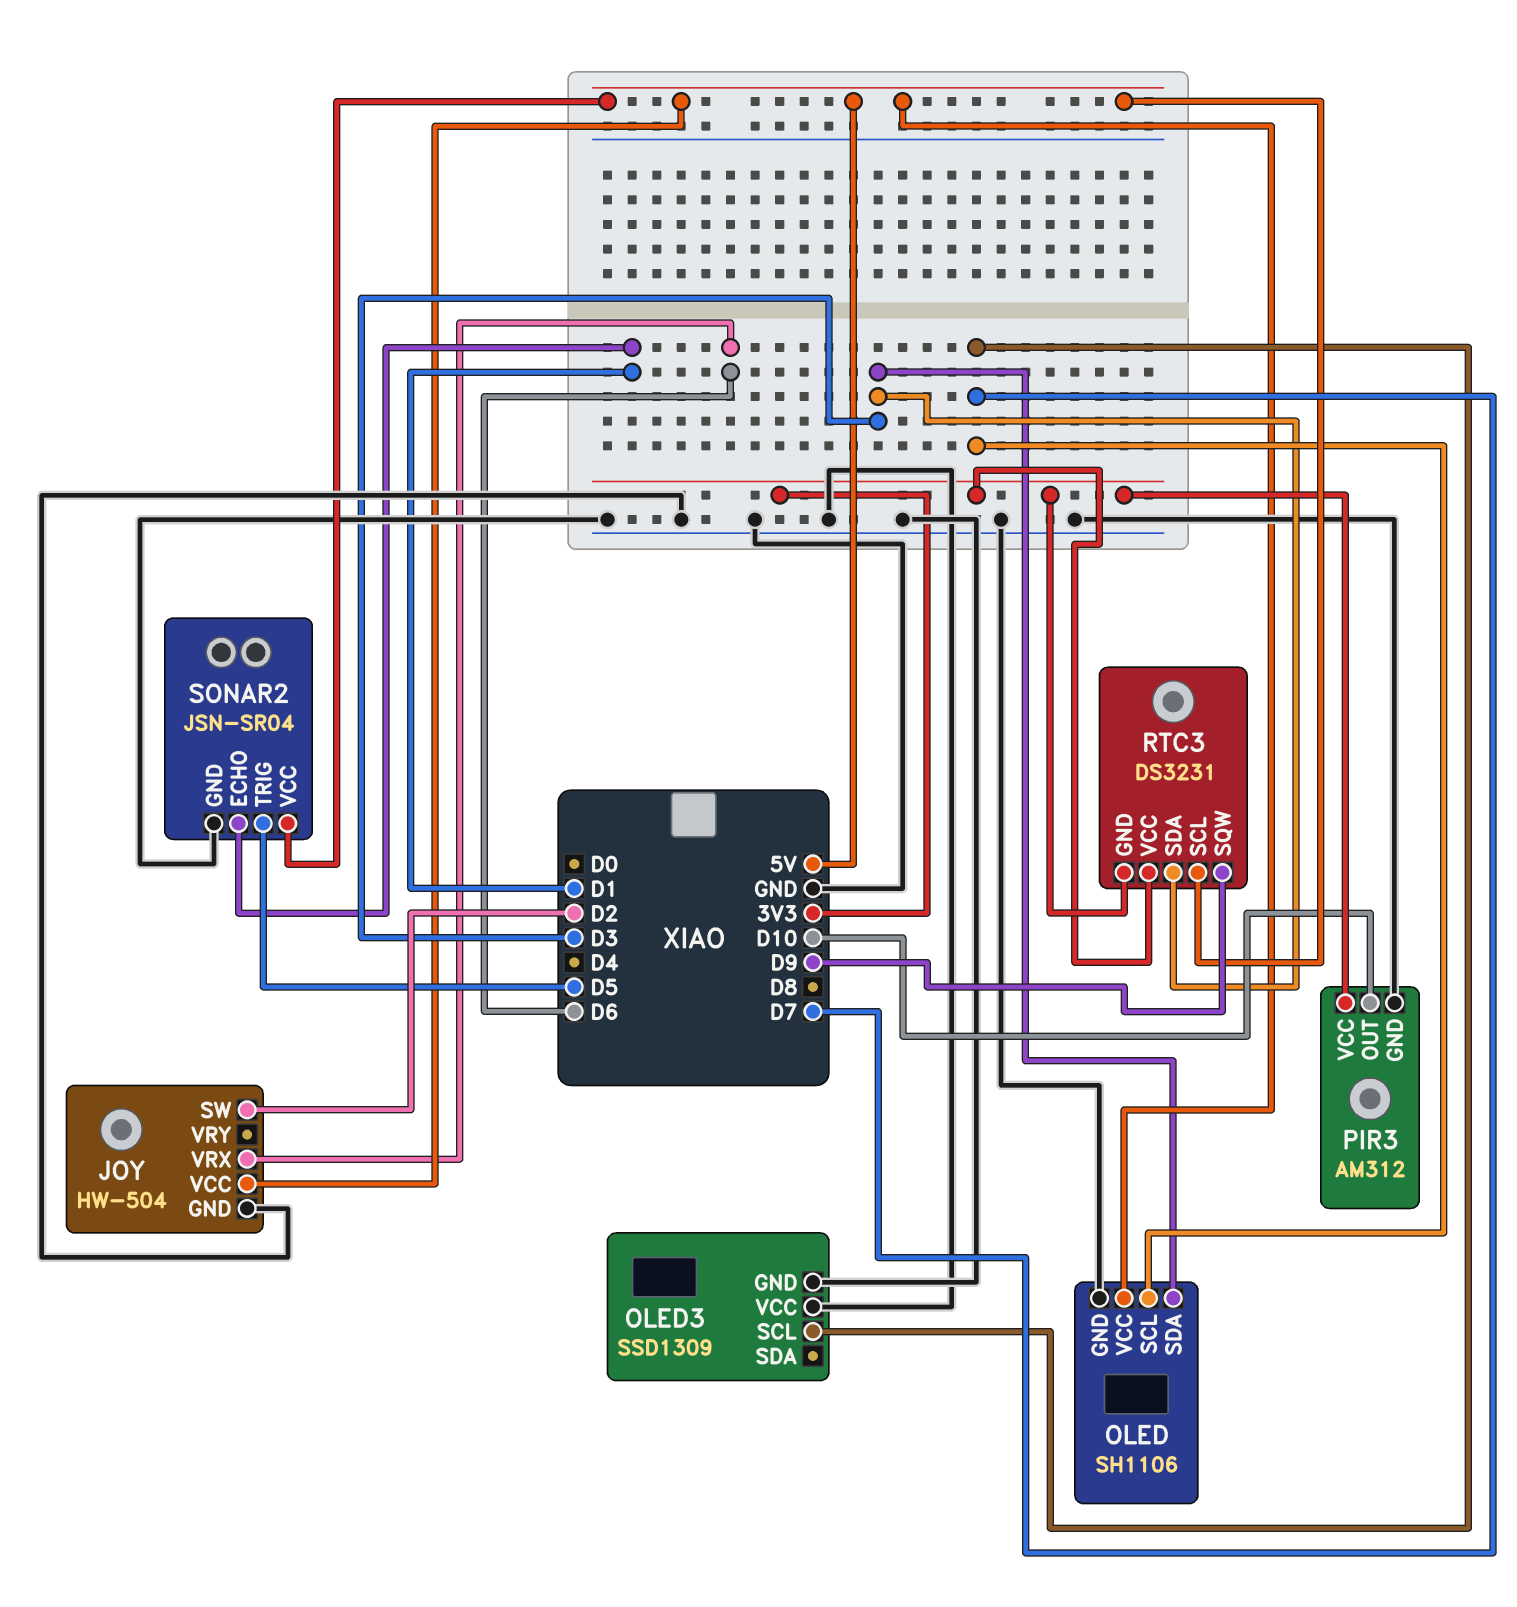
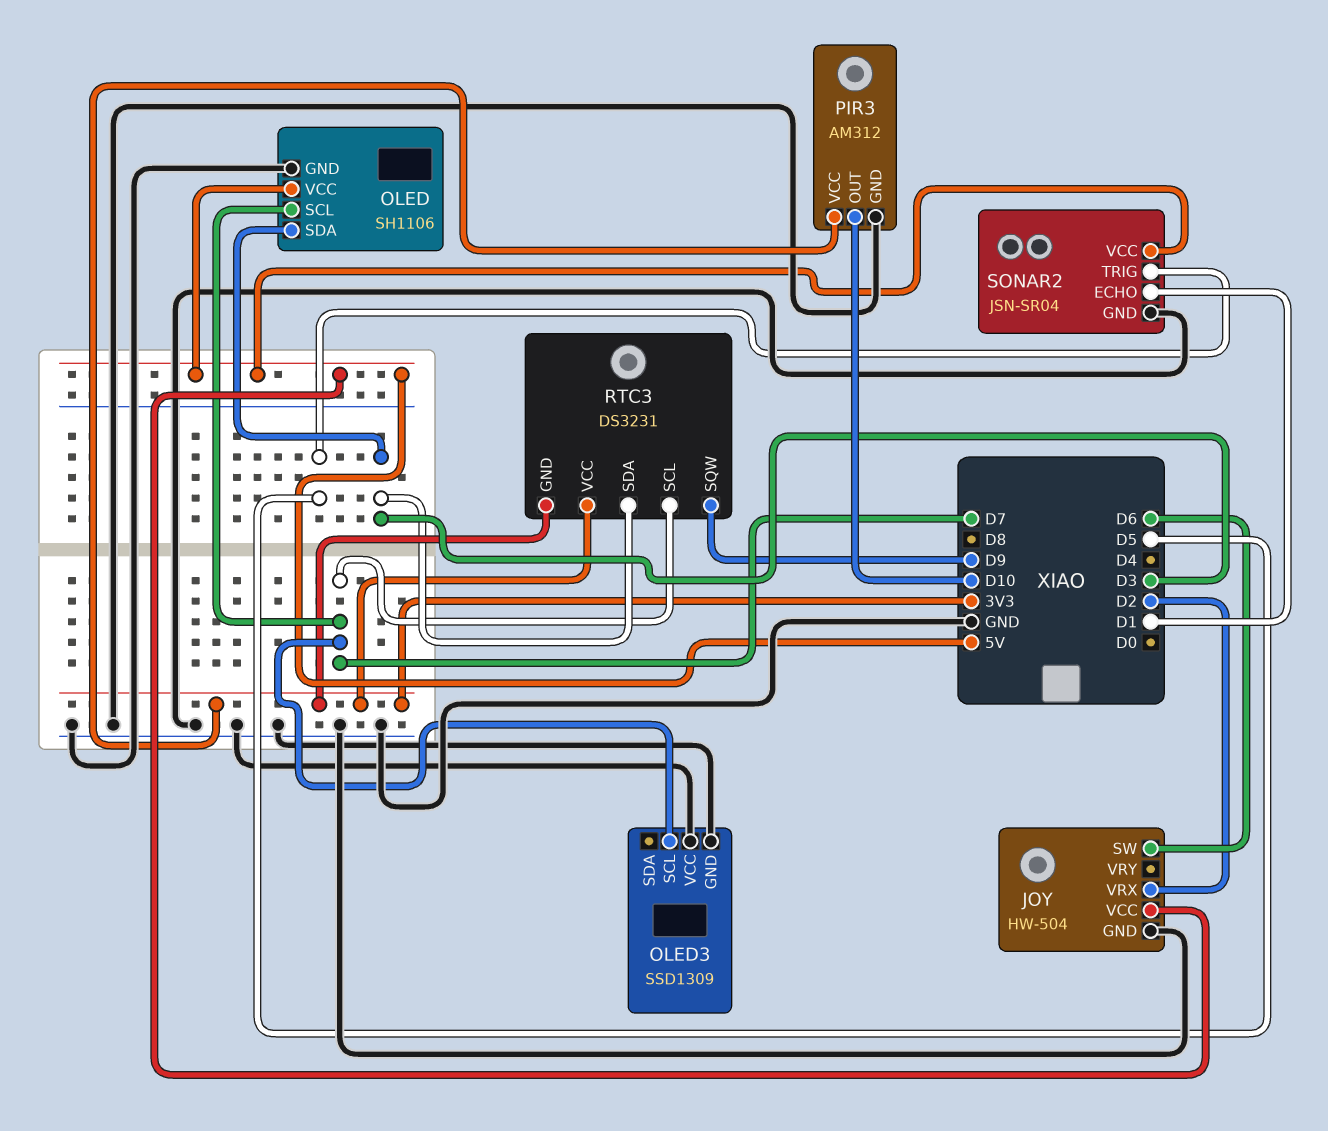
JOY pin SW: D2 -> D6
JOY pin VRX: D6 -> D2
RTC3 pin SCL: 5V -> D7

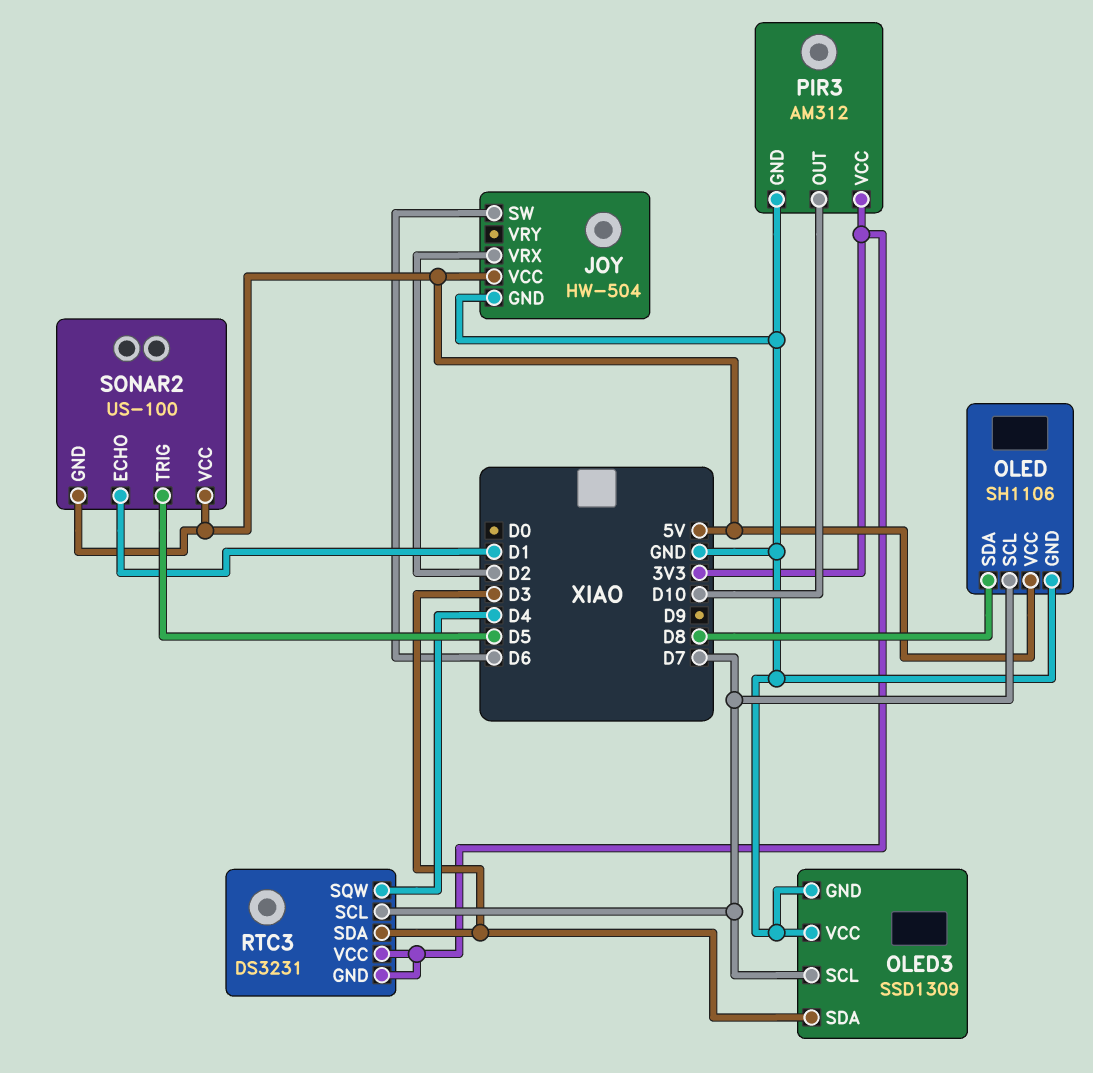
OLED pin SDA: D3 -> D8
OLED3 pin SDA: none -> D3
RTC3 pin SQW: D9 -> D4
SONAR2: JSN-SR04 -> US-100
SONAR2 pin GND: GND -> 5V

